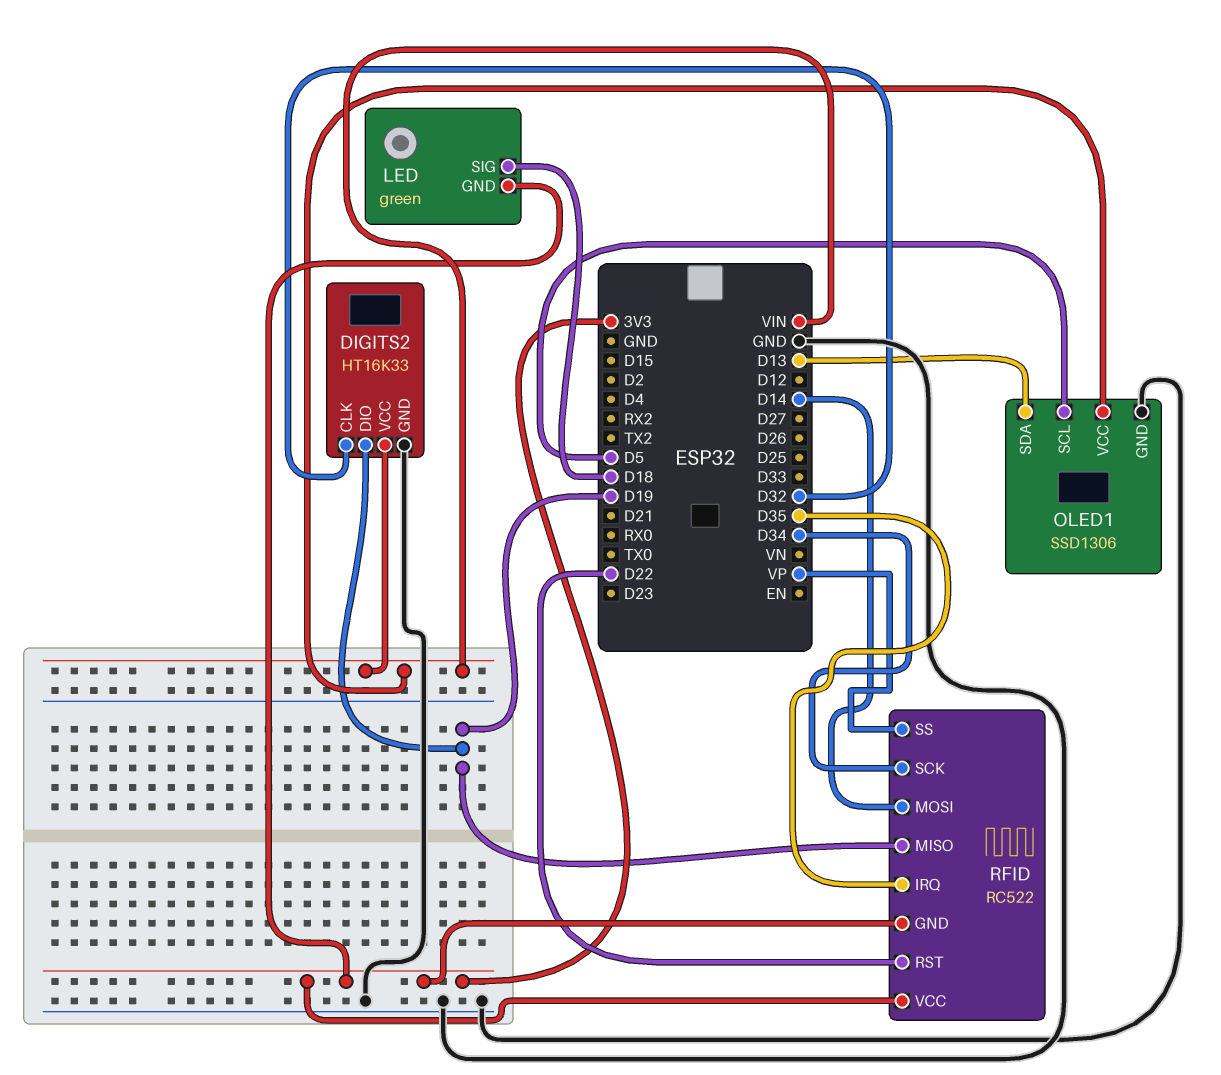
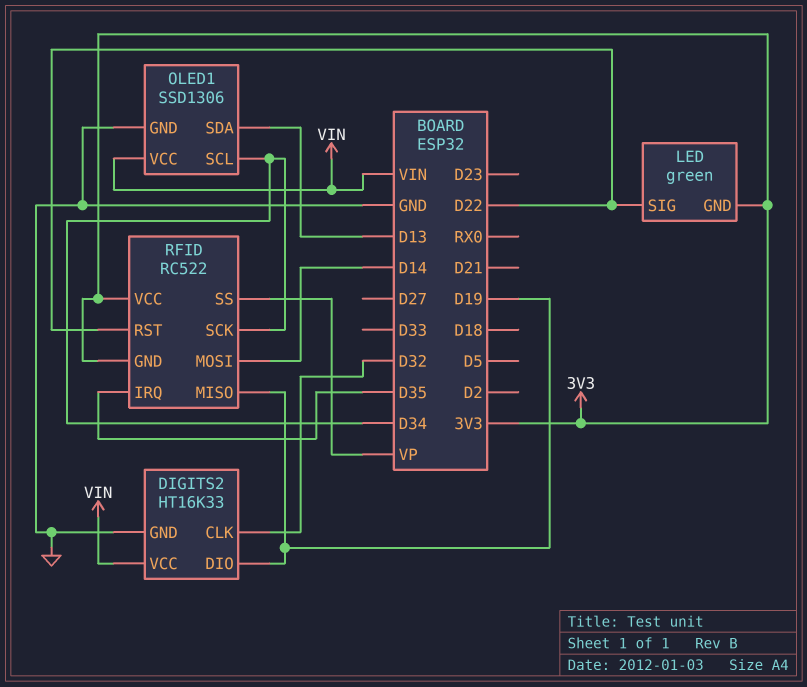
LED pin SIG: D18 -> D22
OLED1 pin SCL: D5 -> D34

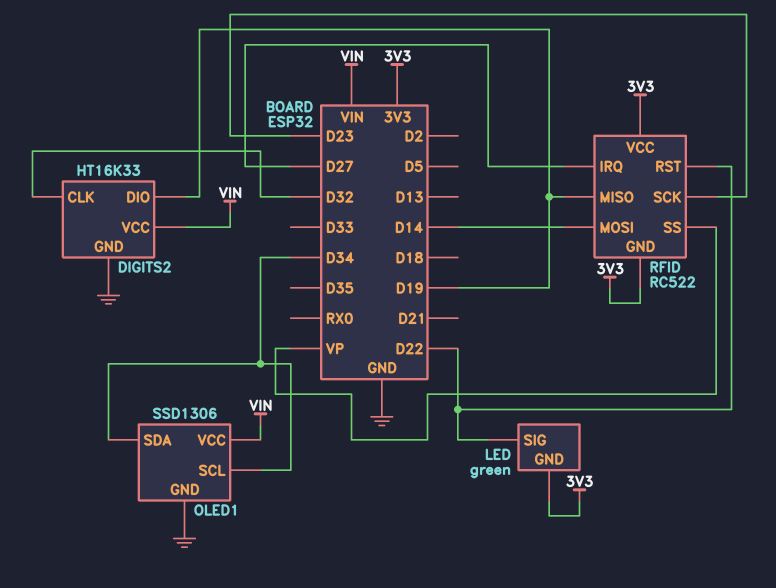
OLED1 pin SDA: D13 -> D34
RFID pin IRQ: D35 -> D27
RFID pin SCK: D34 -> D23

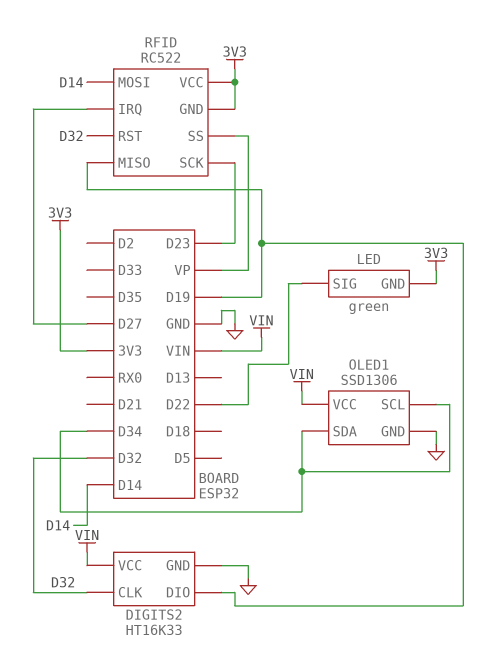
RFID pin RST: D22 -> D32

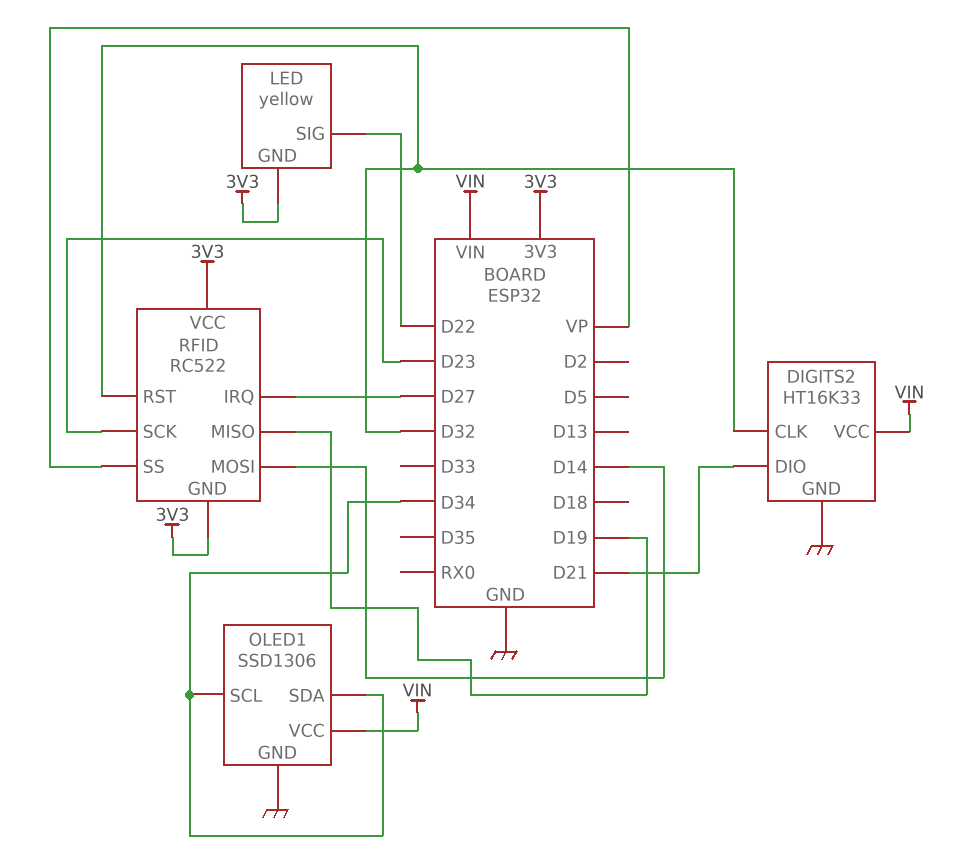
DIGITS2 pin DIO: D19 -> D21
LED: green -> yellow

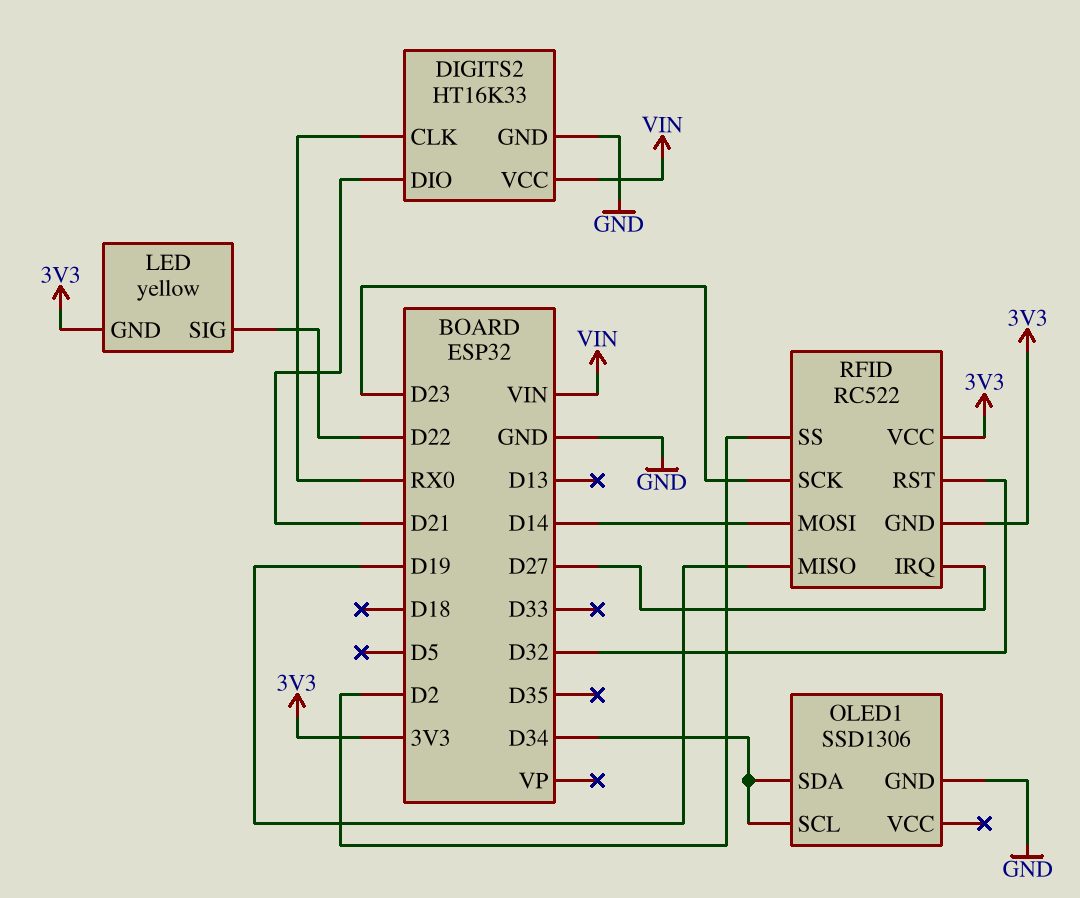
DIGITS2 pin CLK: D32 -> RX0
OLED1 pin VCC: VIN -> none
RFID pin SS: VP -> D2

